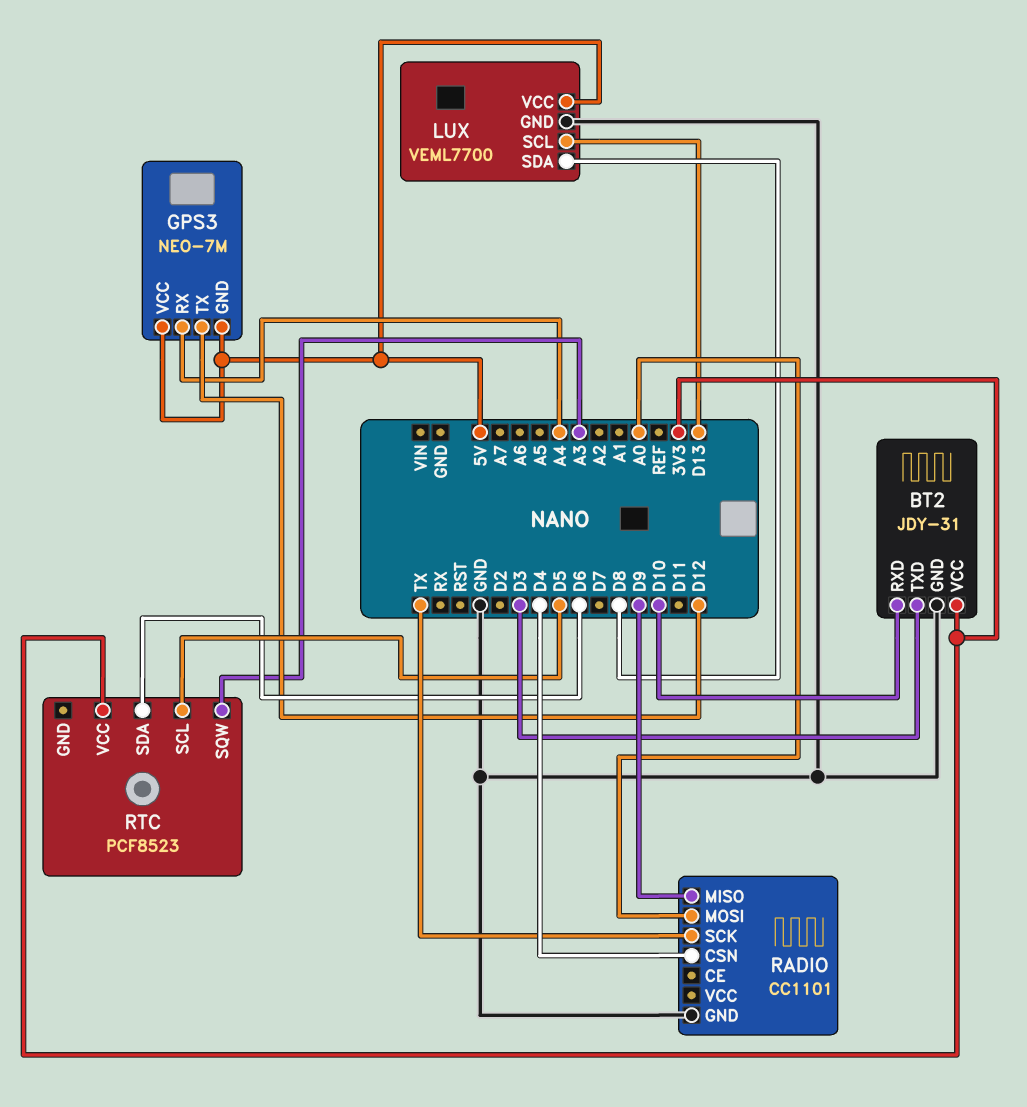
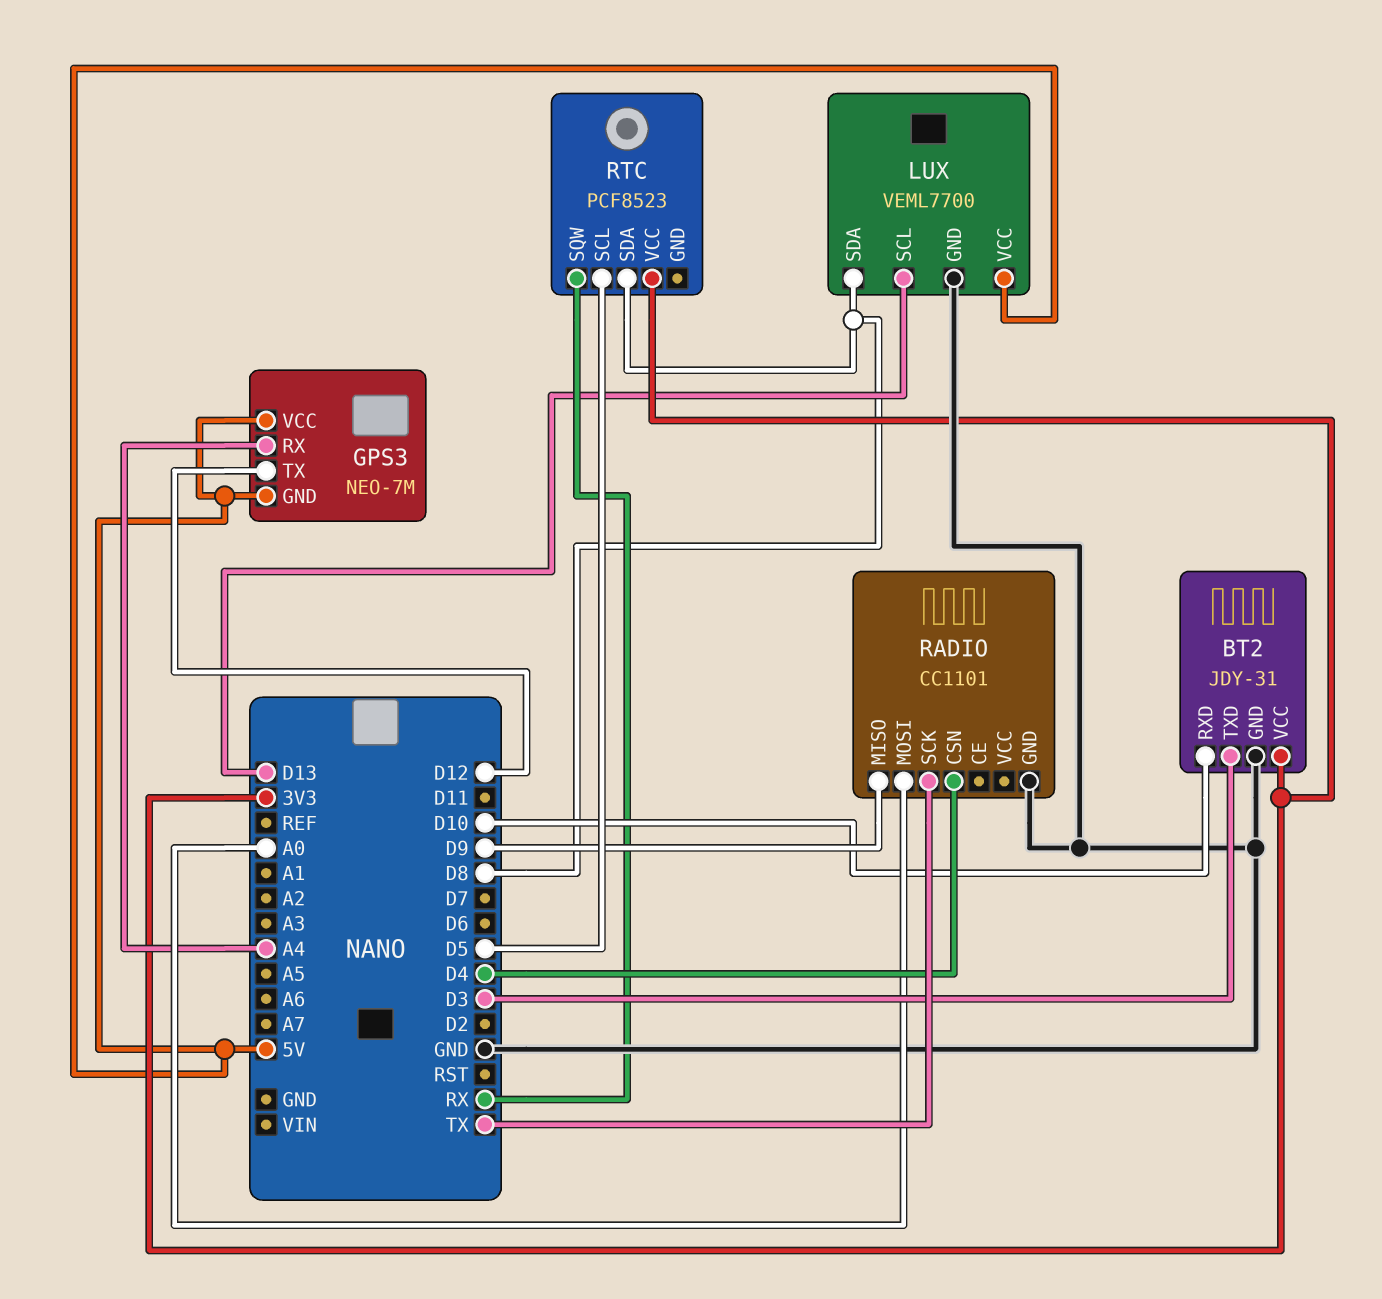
RTC pin SDA: D6 -> D8
RTC pin SQW: A3 -> RX

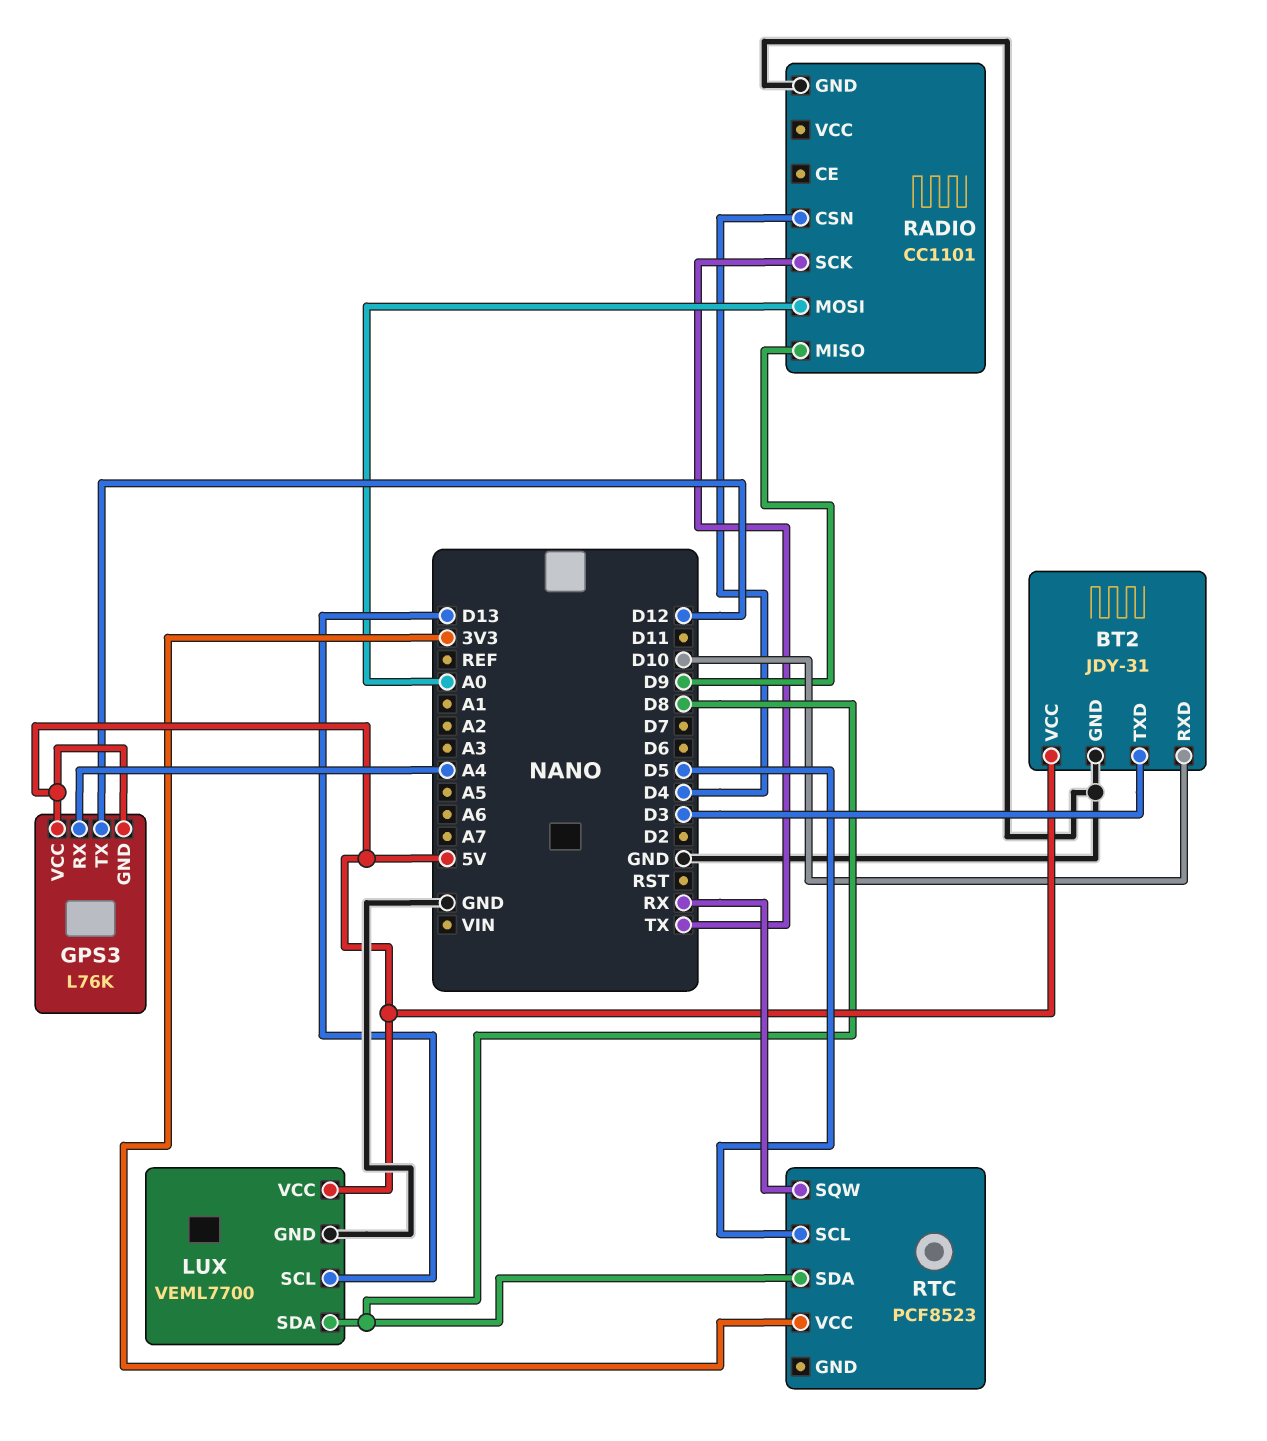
BT2 pin VCC: 3V3 -> 5V
GPS3: NEO-7M -> L76K

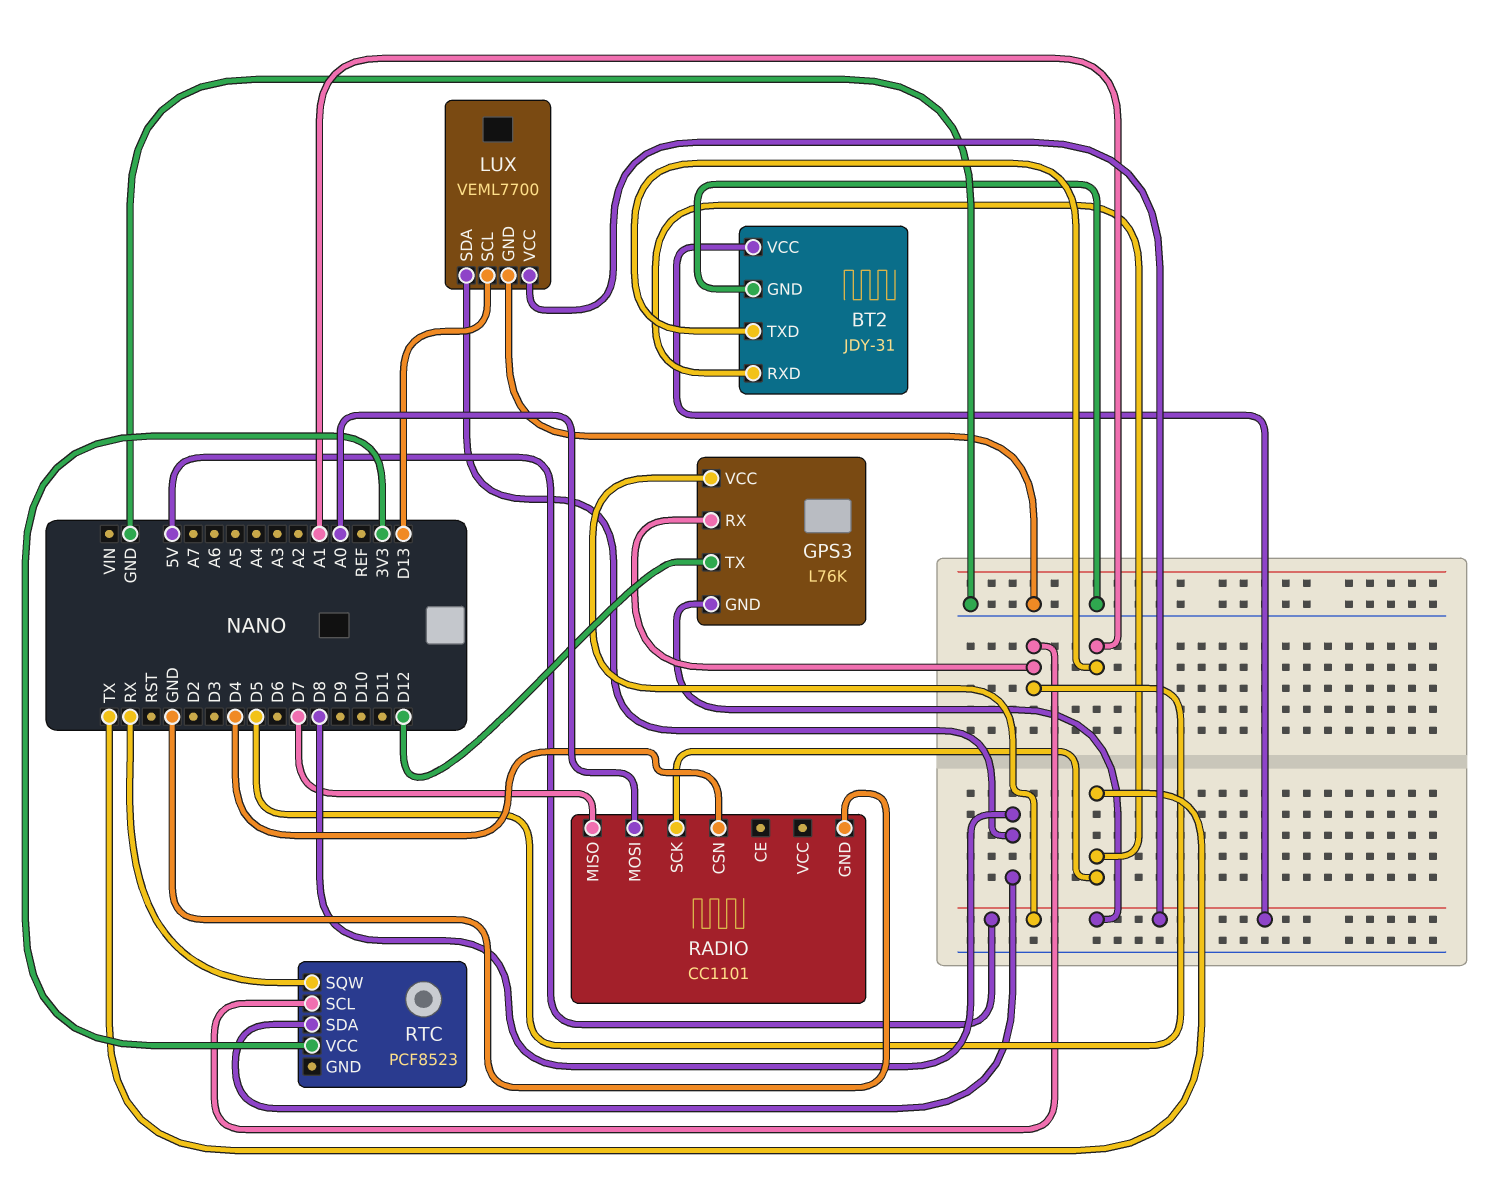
BT2 pin RXD: D10 -> TX
BT2 pin TXD: D3 -> A1
GPS3 pin RX: A4 -> D5
RADIO pin MISO: D9 -> D7

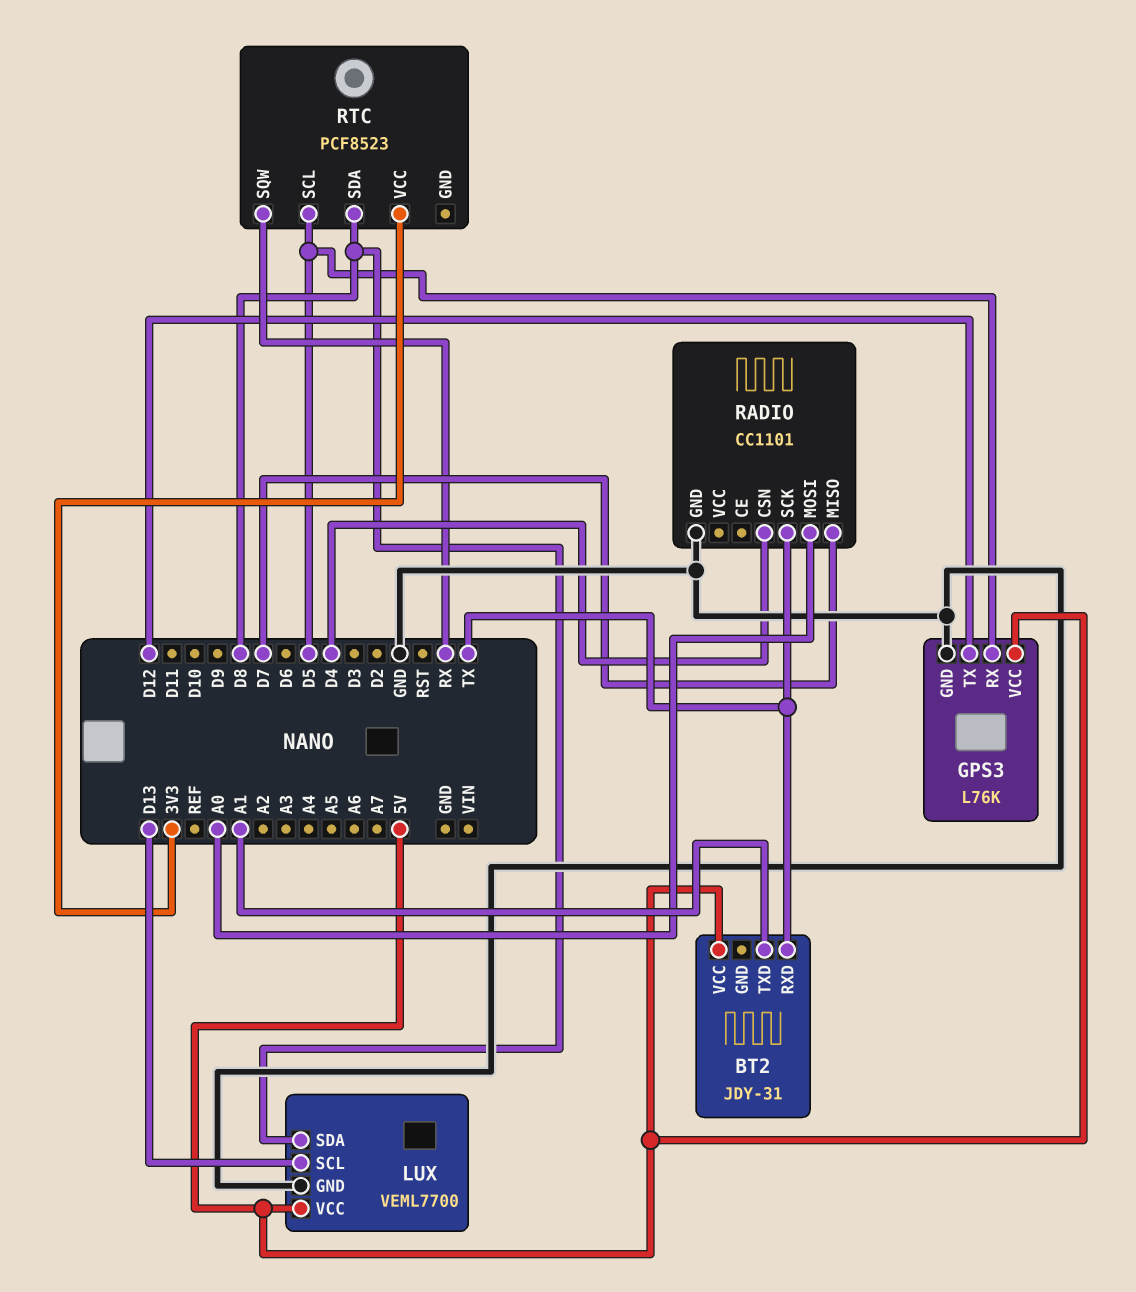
BT2 pin GND: GND -> none
GPS3 pin GND: 5V -> GND

